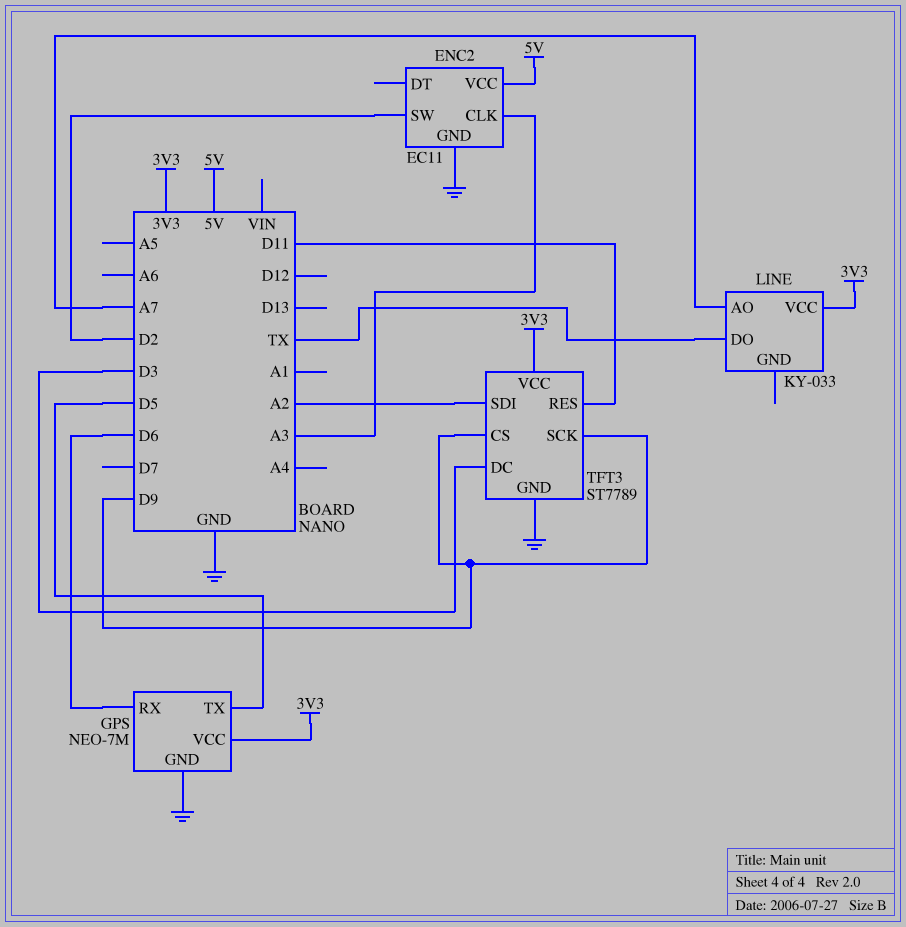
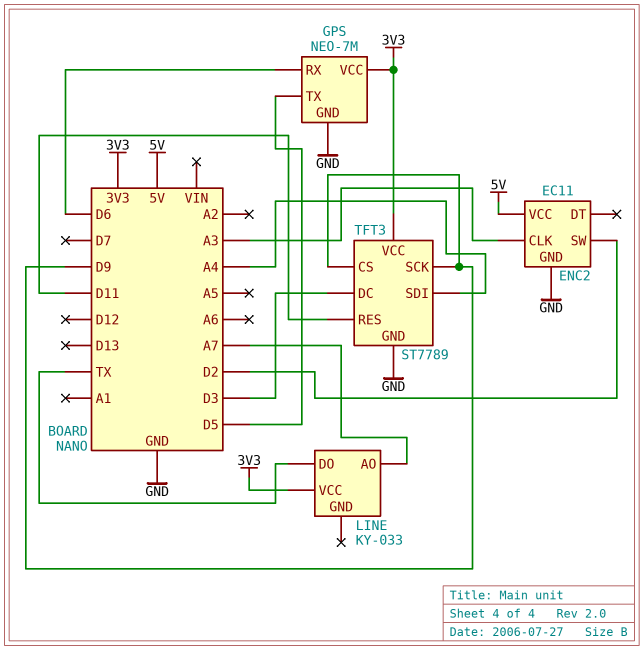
TFT3 pin SDI: A2 -> A4

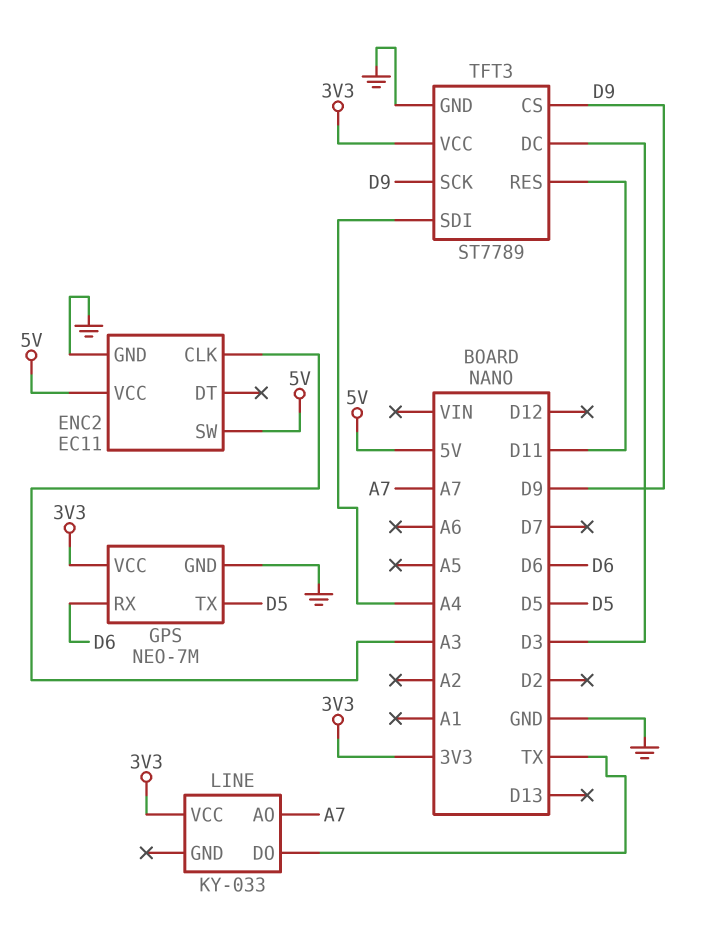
ENC2 pin SW: D2 -> 5V

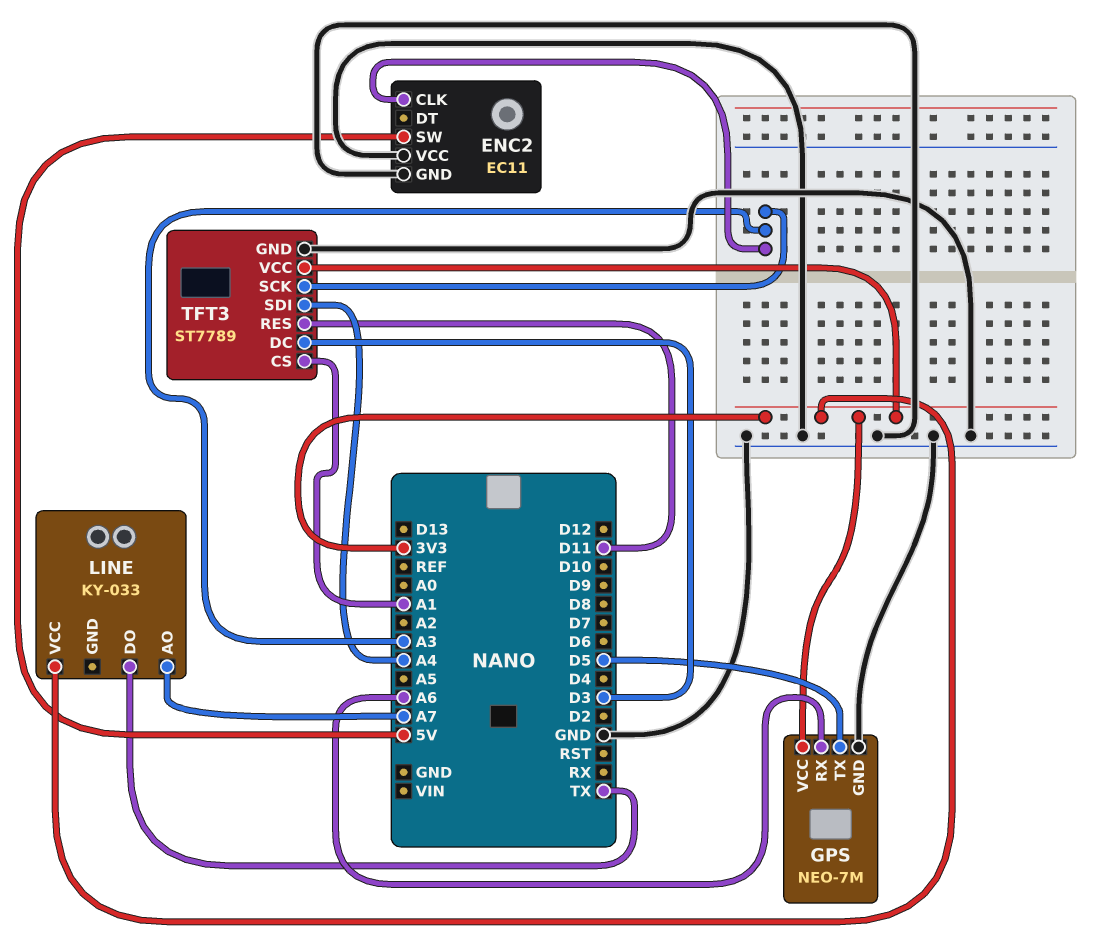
ENC2 pin VCC: 5V -> GND
GPS pin RX: D6 -> A6
TFT3 pin CS: D9 -> A1
TFT3 pin SCK: D9 -> A3

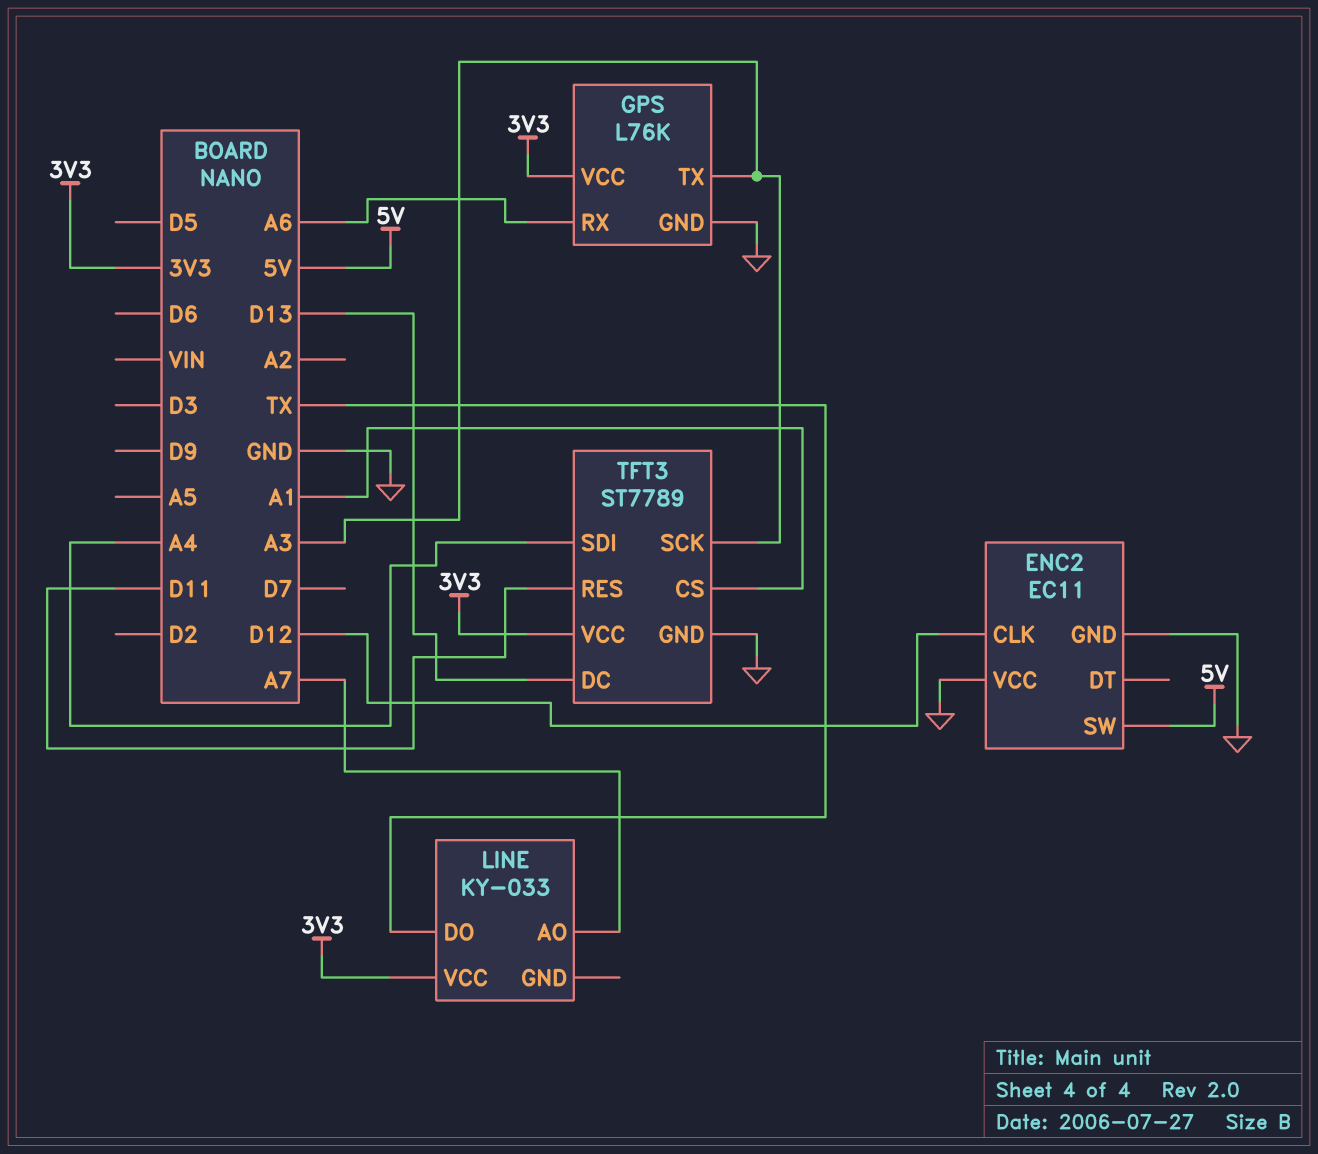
ENC2 pin CLK: A3 -> D12
GPS: NEO-7M -> L76K
GPS pin TX: D5 -> A3
TFT3 pin DC: D3 -> D13

